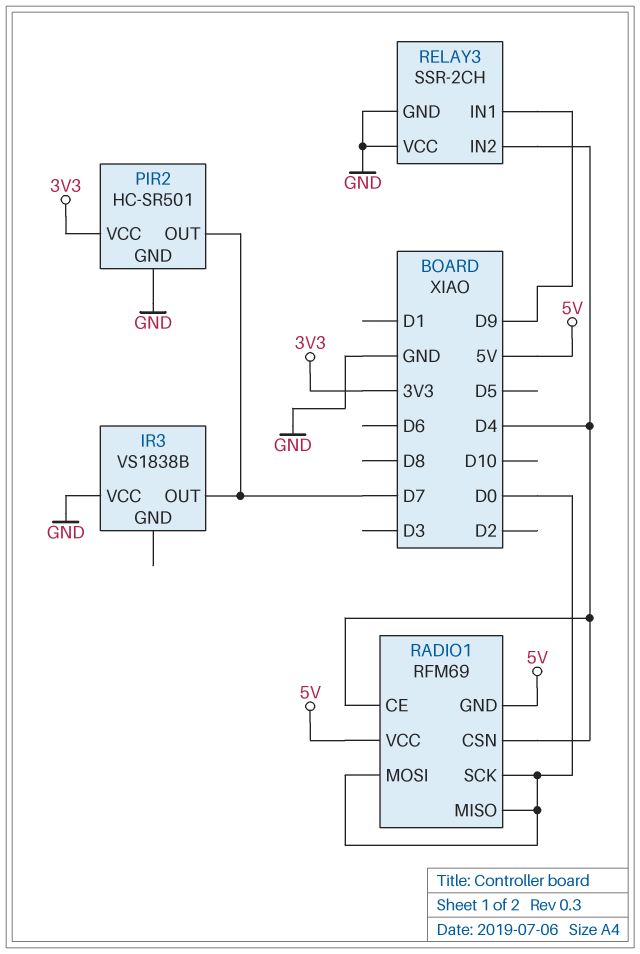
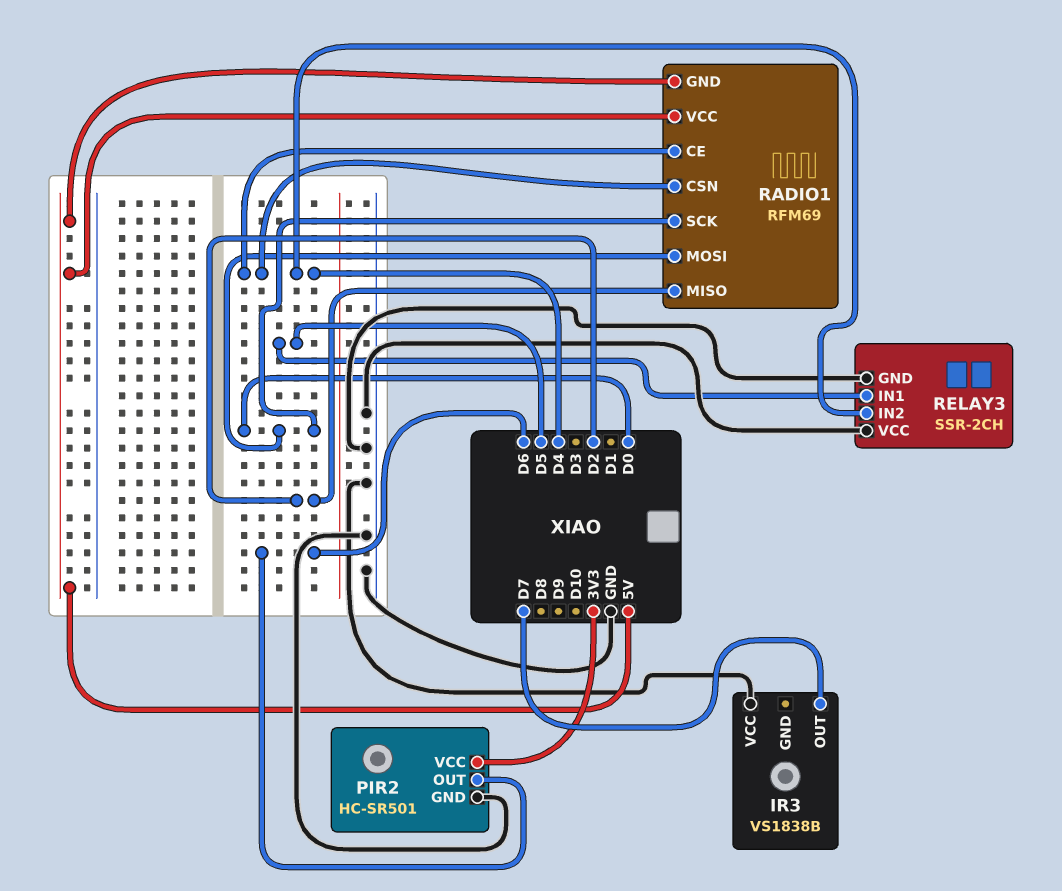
PIR2 pin OUT: D7 -> D6
RADIO1 pin MISO: D0 -> D2
RELAY3 pin IN1: D9 -> D5

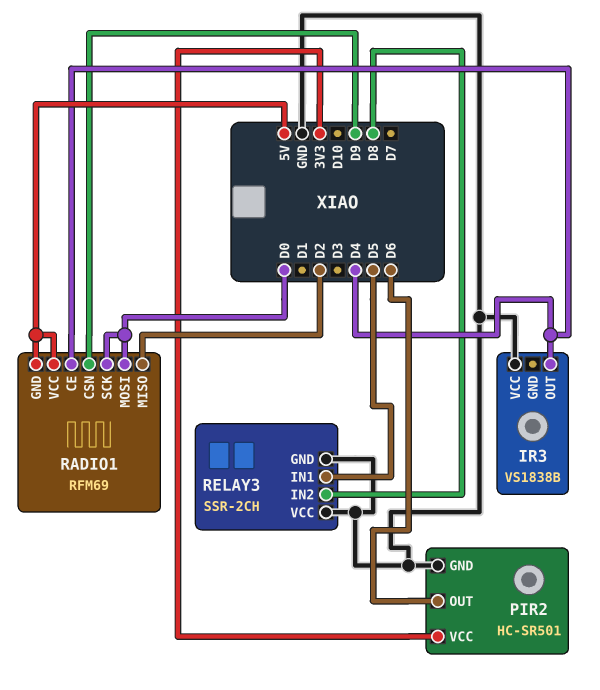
IR3 pin OUT: D7 -> D4
RADIO1 pin CSN: D4 -> D9
RELAY3 pin IN2: D4 -> D8

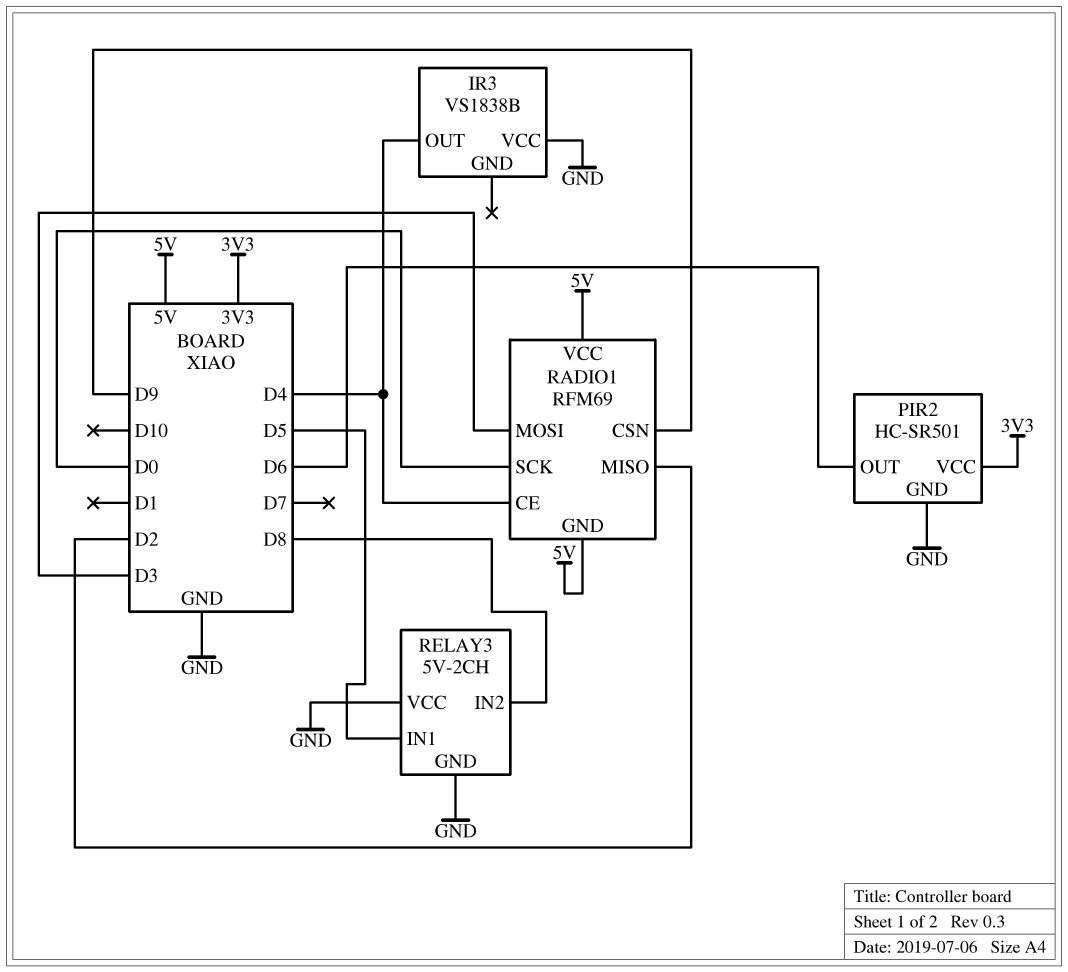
RADIO1 pin MOSI: D0 -> D3
RELAY3: SSR-2CH -> 5V-2CH

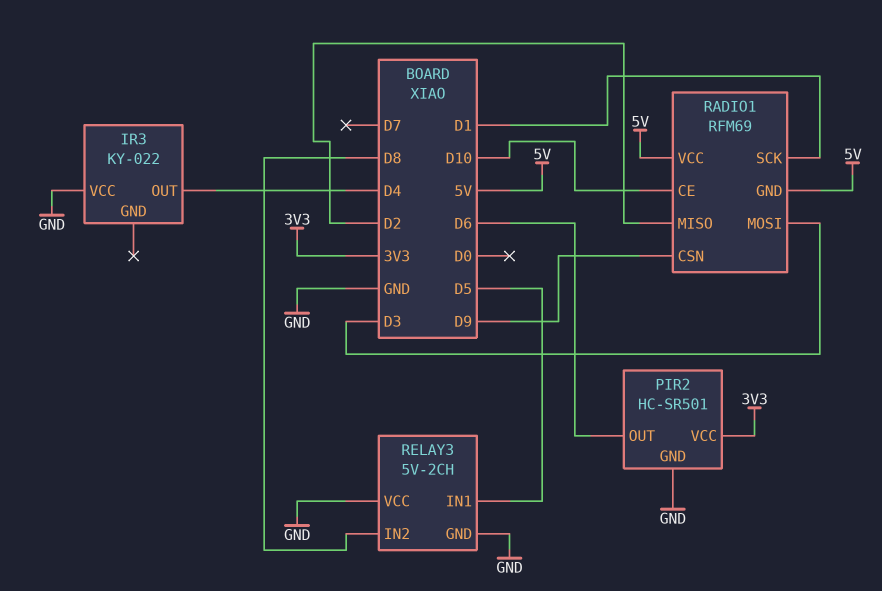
IR3: VS1838B -> KY-022
RADIO1 pin CE: D4 -> D10
RADIO1 pin SCK: D0 -> D1

